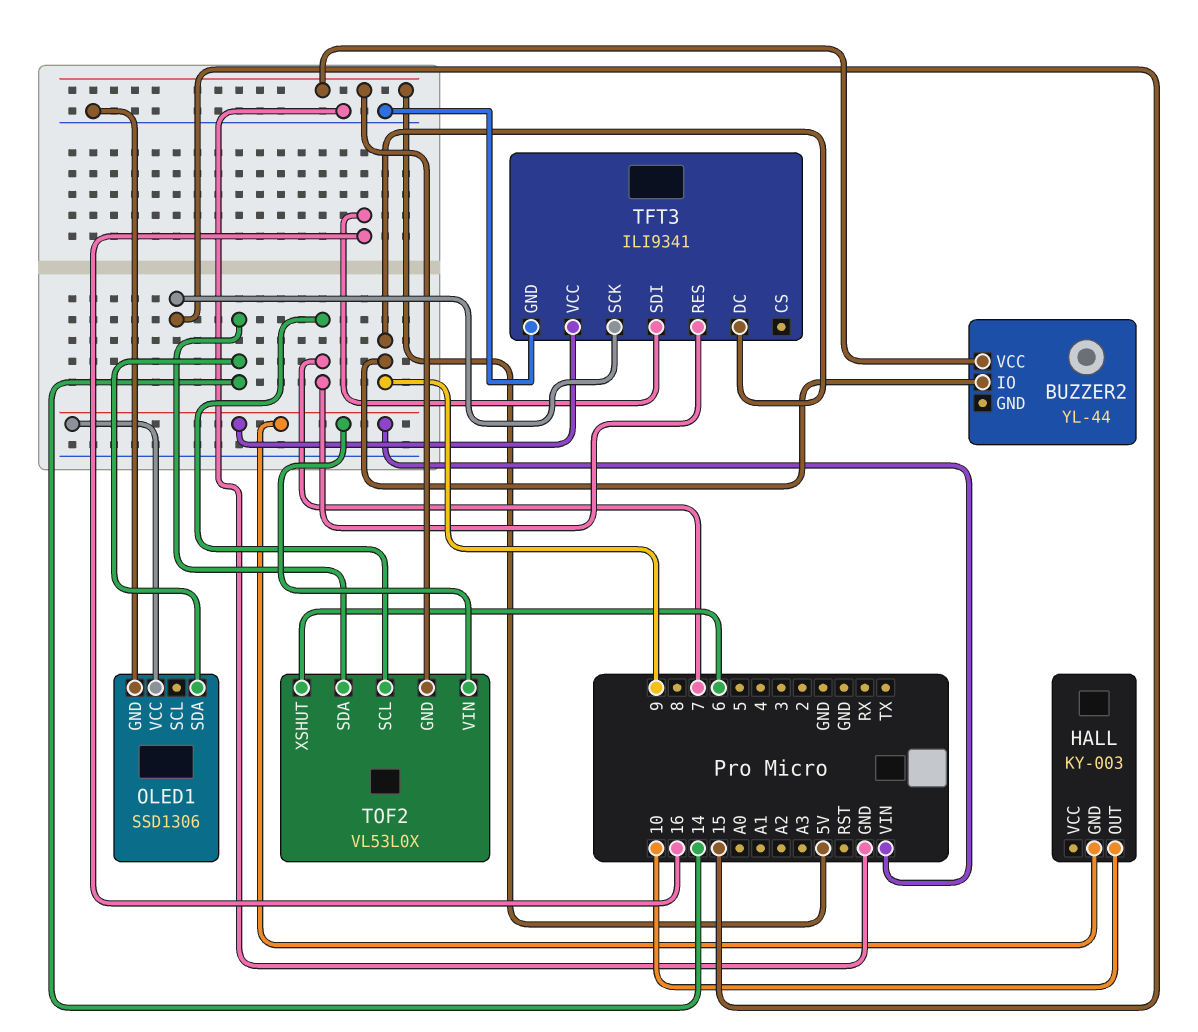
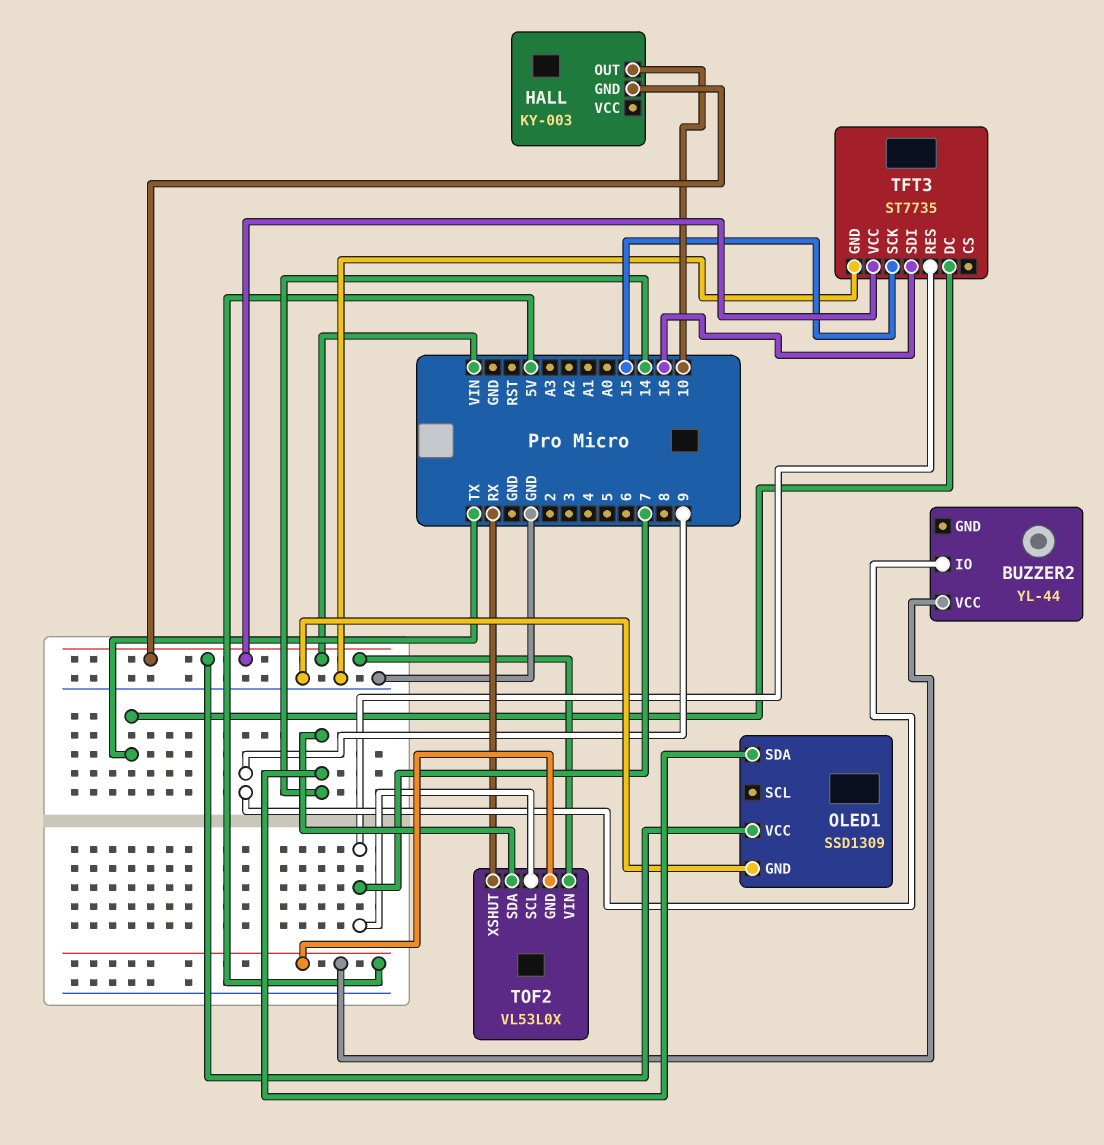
OLED1: SSD1306 -> SSD1309
TFT3: ILI9341 -> ST7735
TFT3 pin DC: 9 -> TX
TOF2 pin XSHUT: 6 -> RX

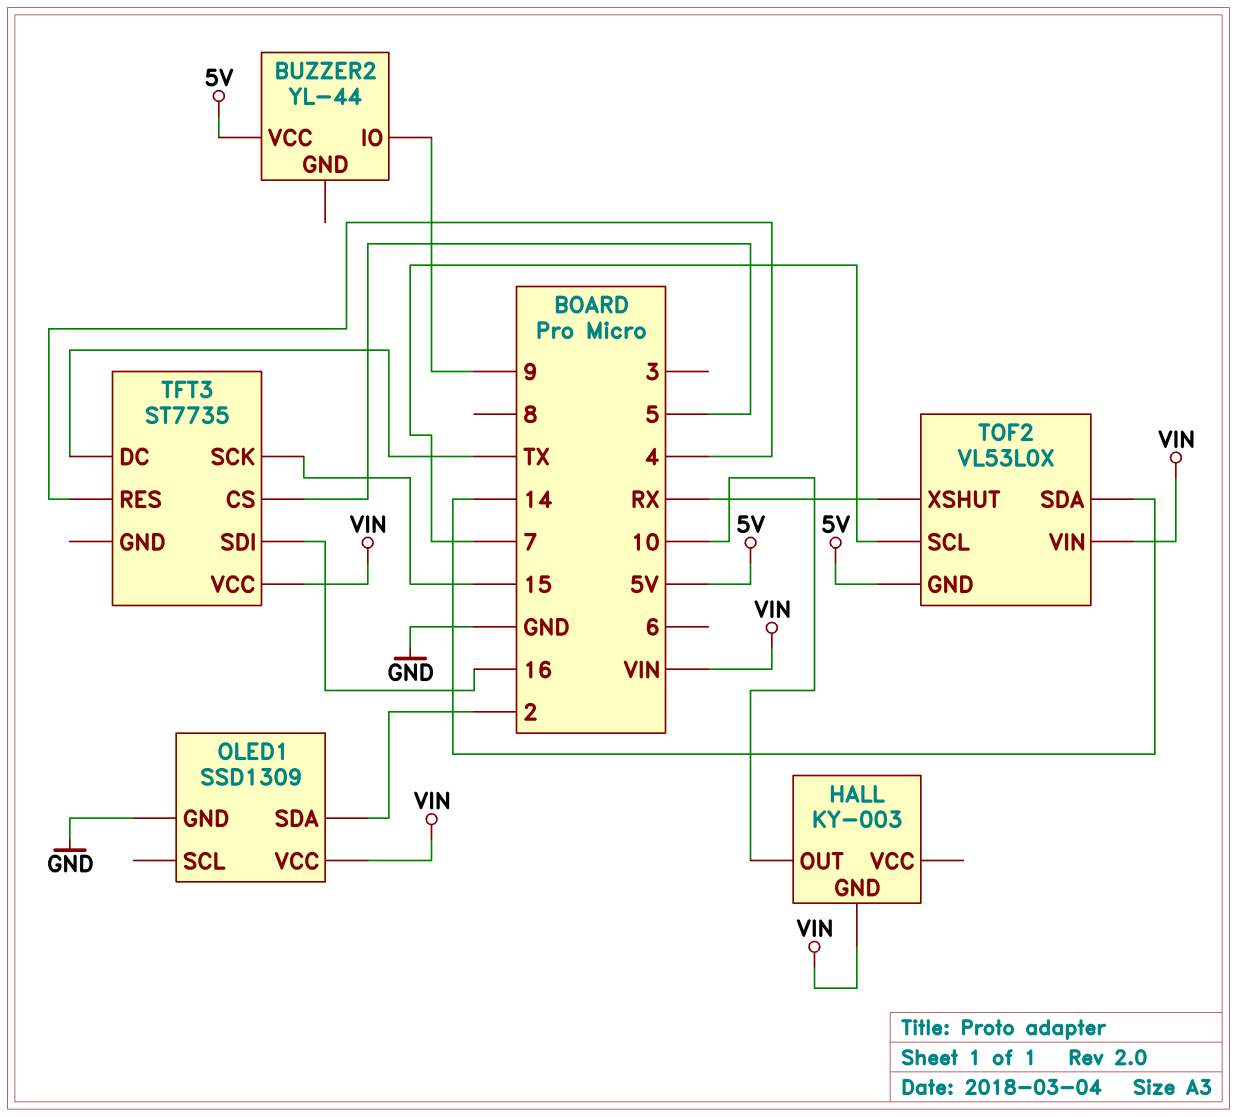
OLED1 pin SDA: 14 -> 2
TFT3 pin CS: none -> 5
TFT3 pin GND: GND -> none
TFT3 pin RES: 7 -> 4

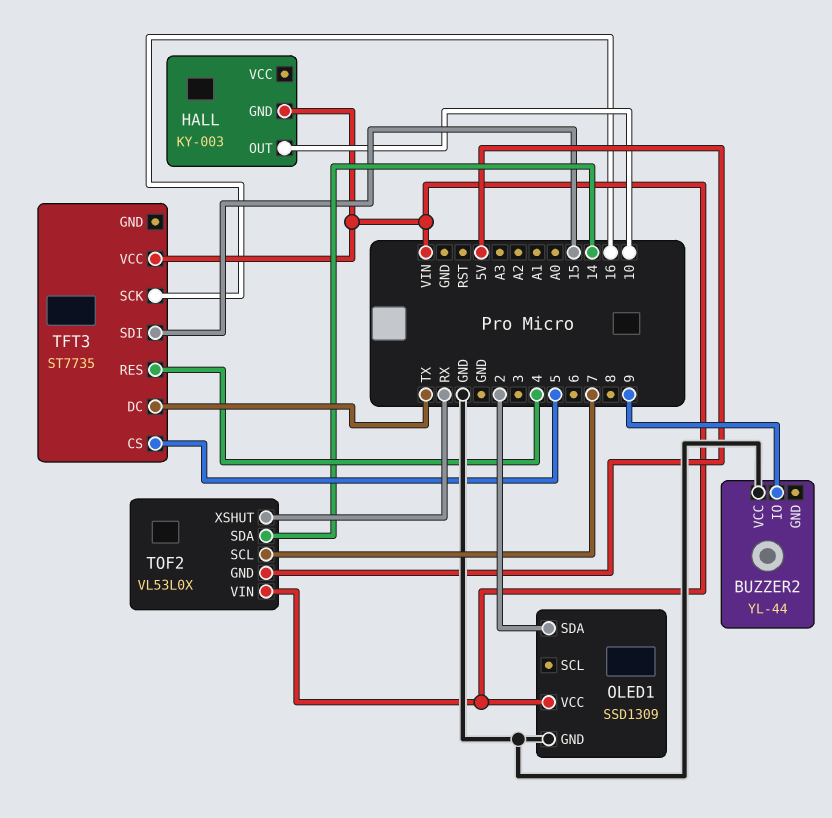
BUZZER2 pin VCC: 5V -> GND
TFT3 pin SCK: 15 -> 16
TFT3 pin SDI: 16 -> 15

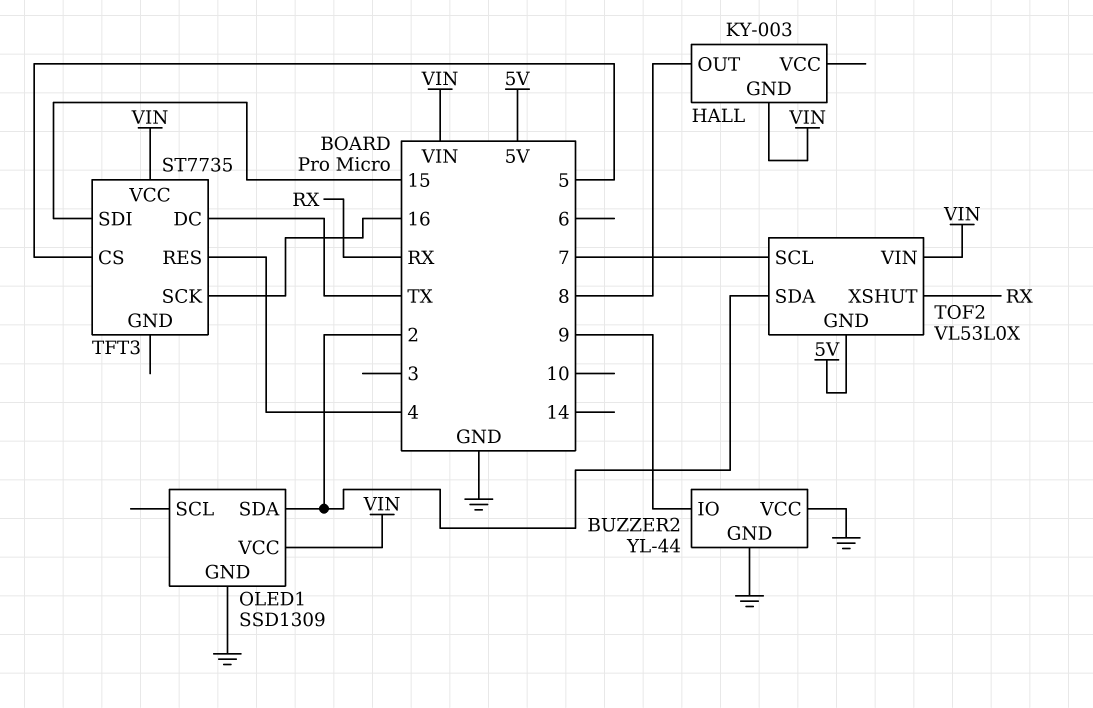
BUZZER2 pin GND: none -> GND
HALL pin OUT: 10 -> 8
TOF2 pin SDA: 14 -> 2

